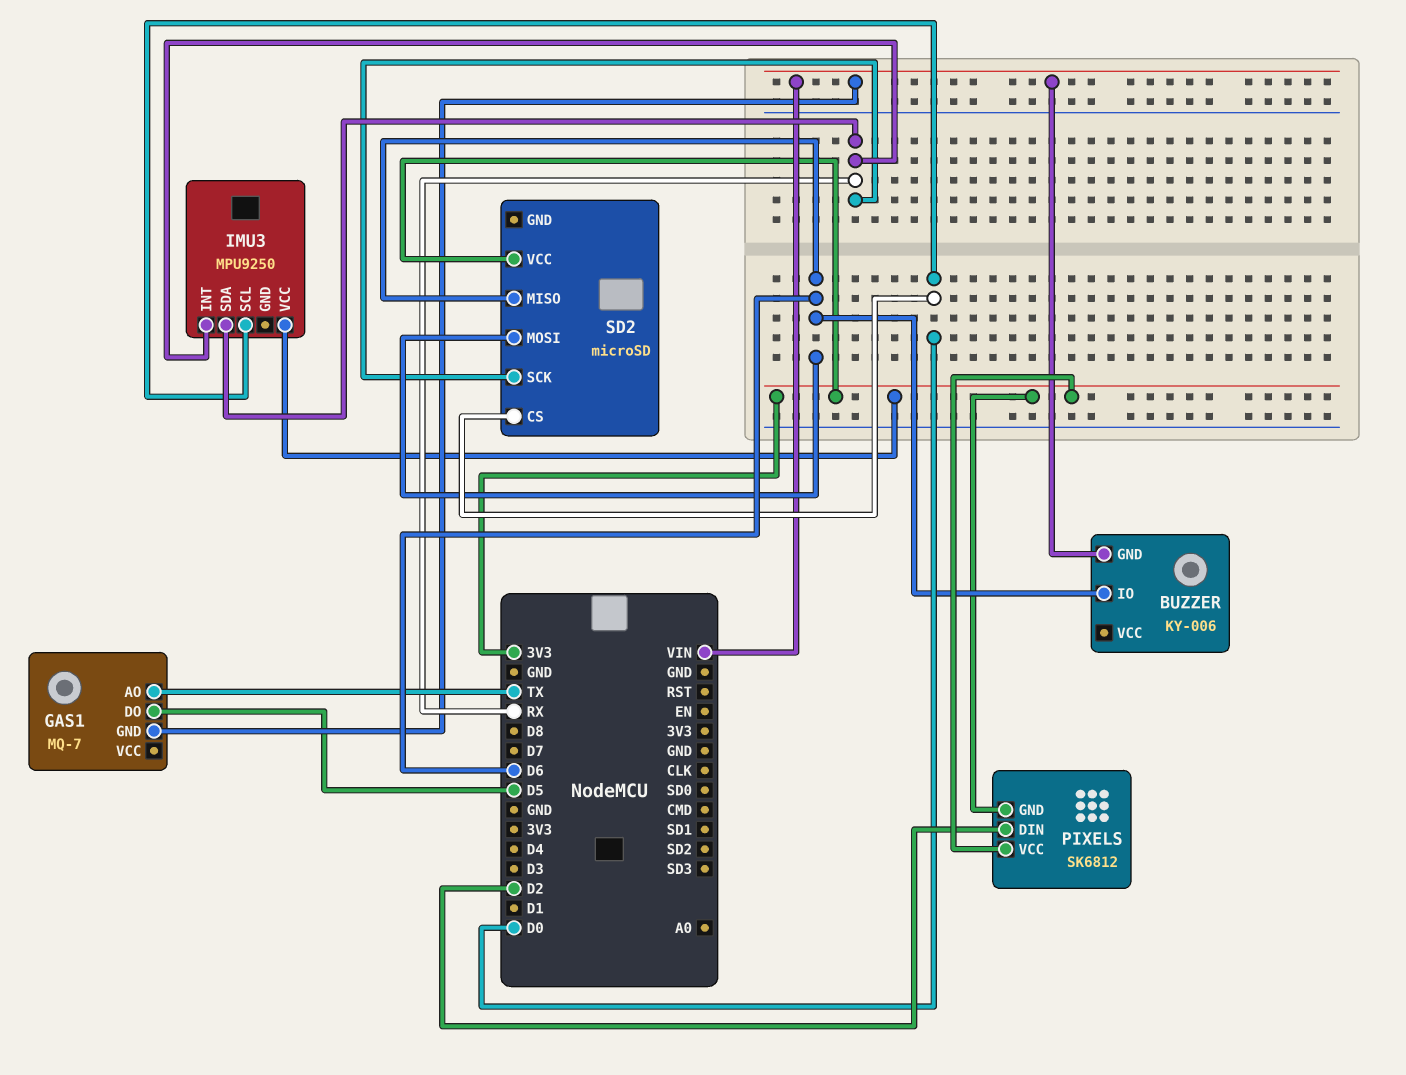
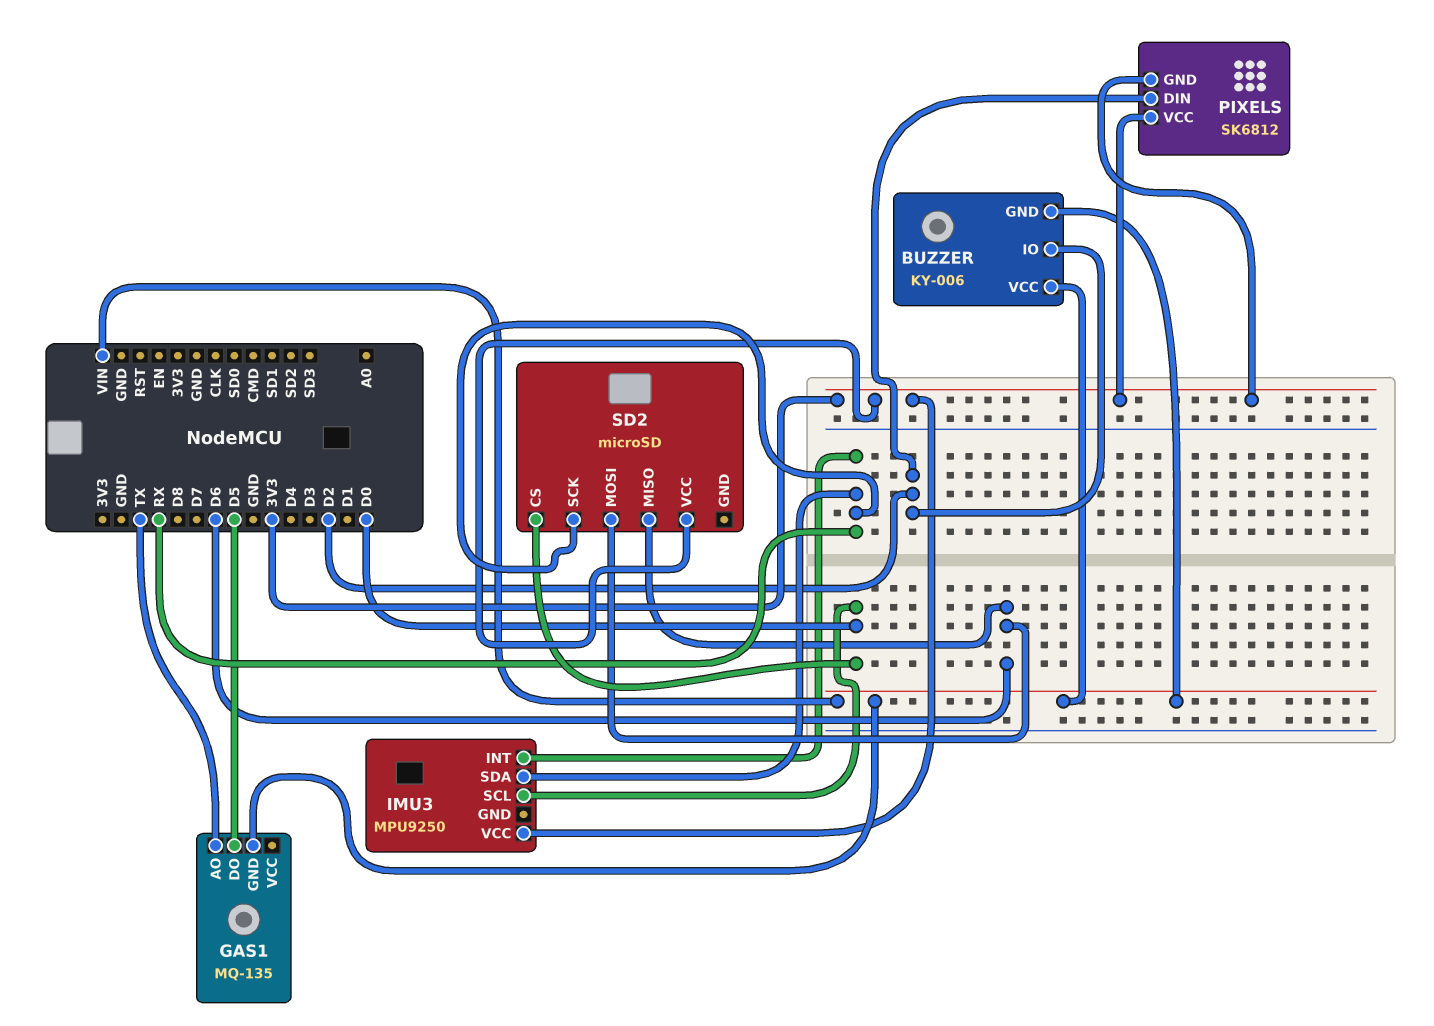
BUZZER pin IO: D6 -> D2
BUZZER pin VCC: none -> VIN
GAS1: MQ-7 -> MQ-135

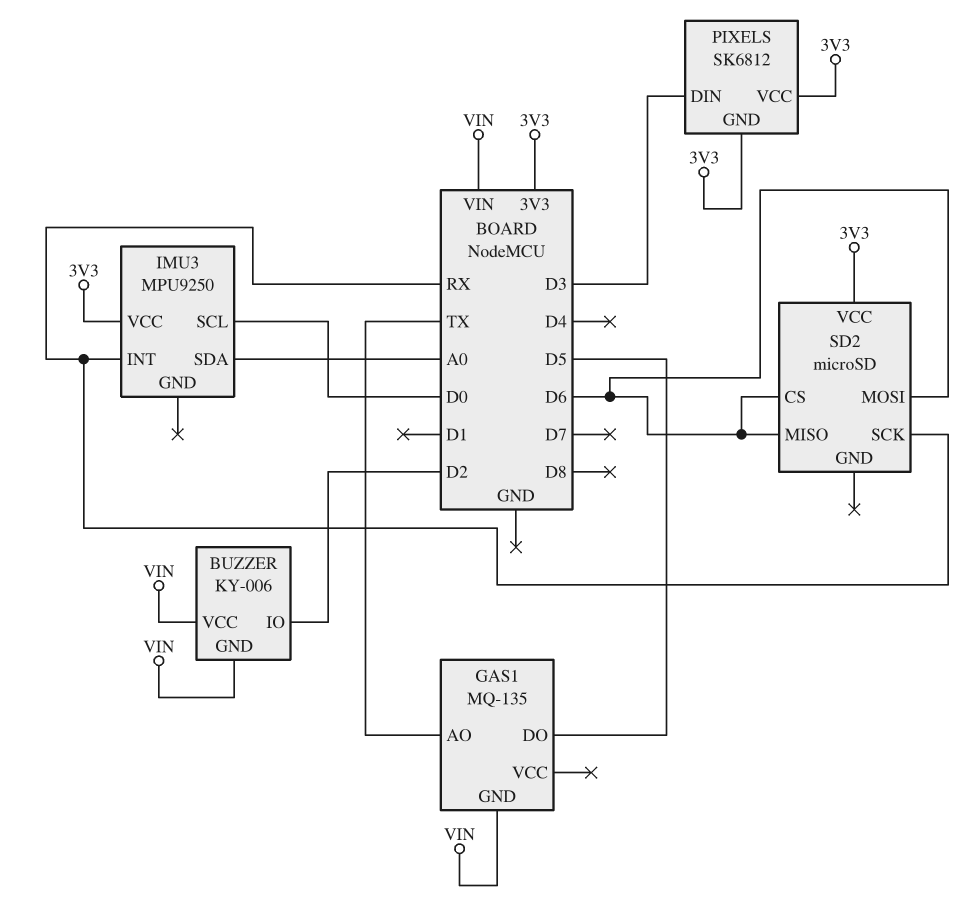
IMU3 pin SDA: RX -> A0
PIXELS pin DIN: D2 -> D3
SD2 pin CS: D0 -> D6

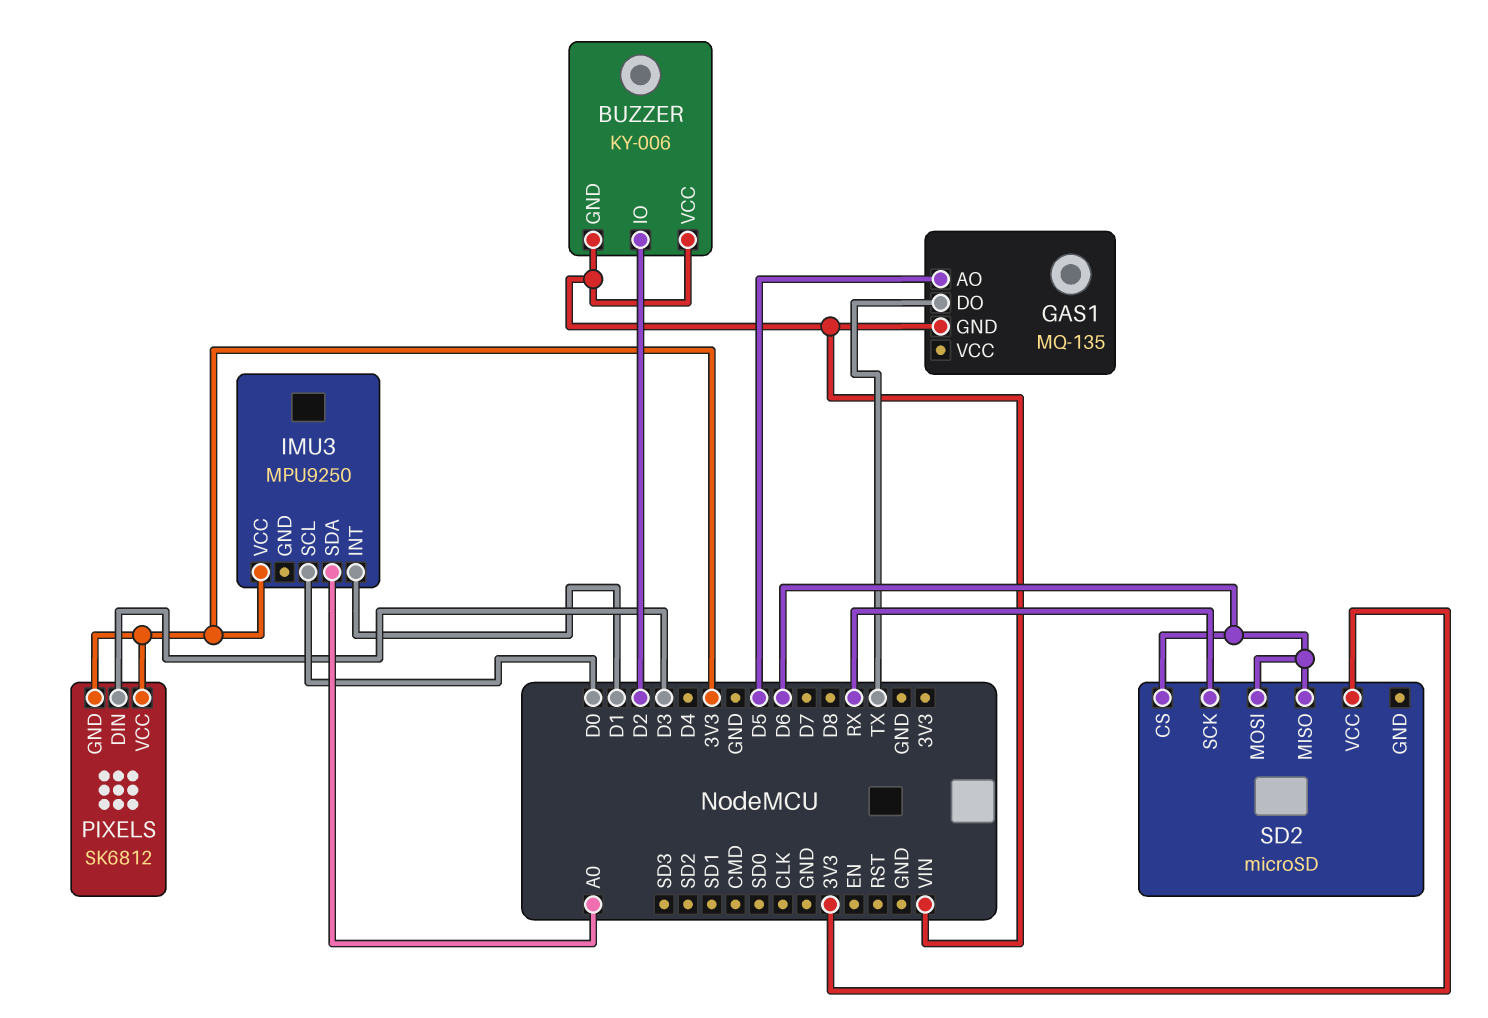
GAS1 pin AO: TX -> D5
GAS1 pin DO: D5 -> TX
IMU3 pin INT: RX -> D1

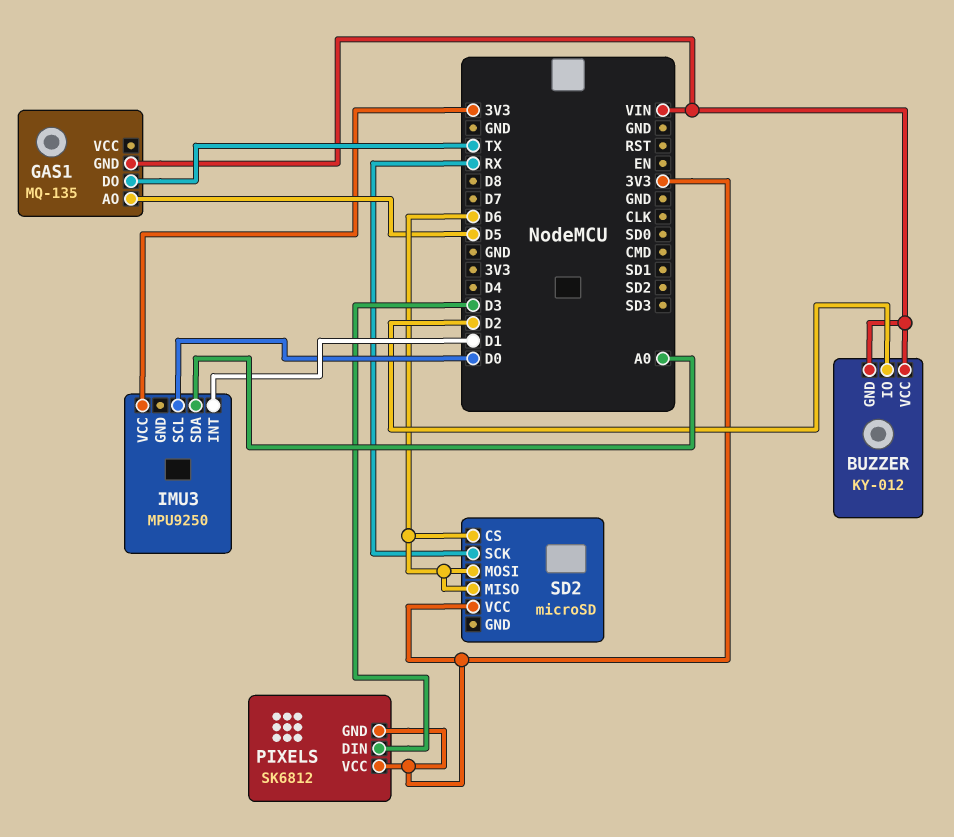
BUZZER: KY-006 -> KY-012

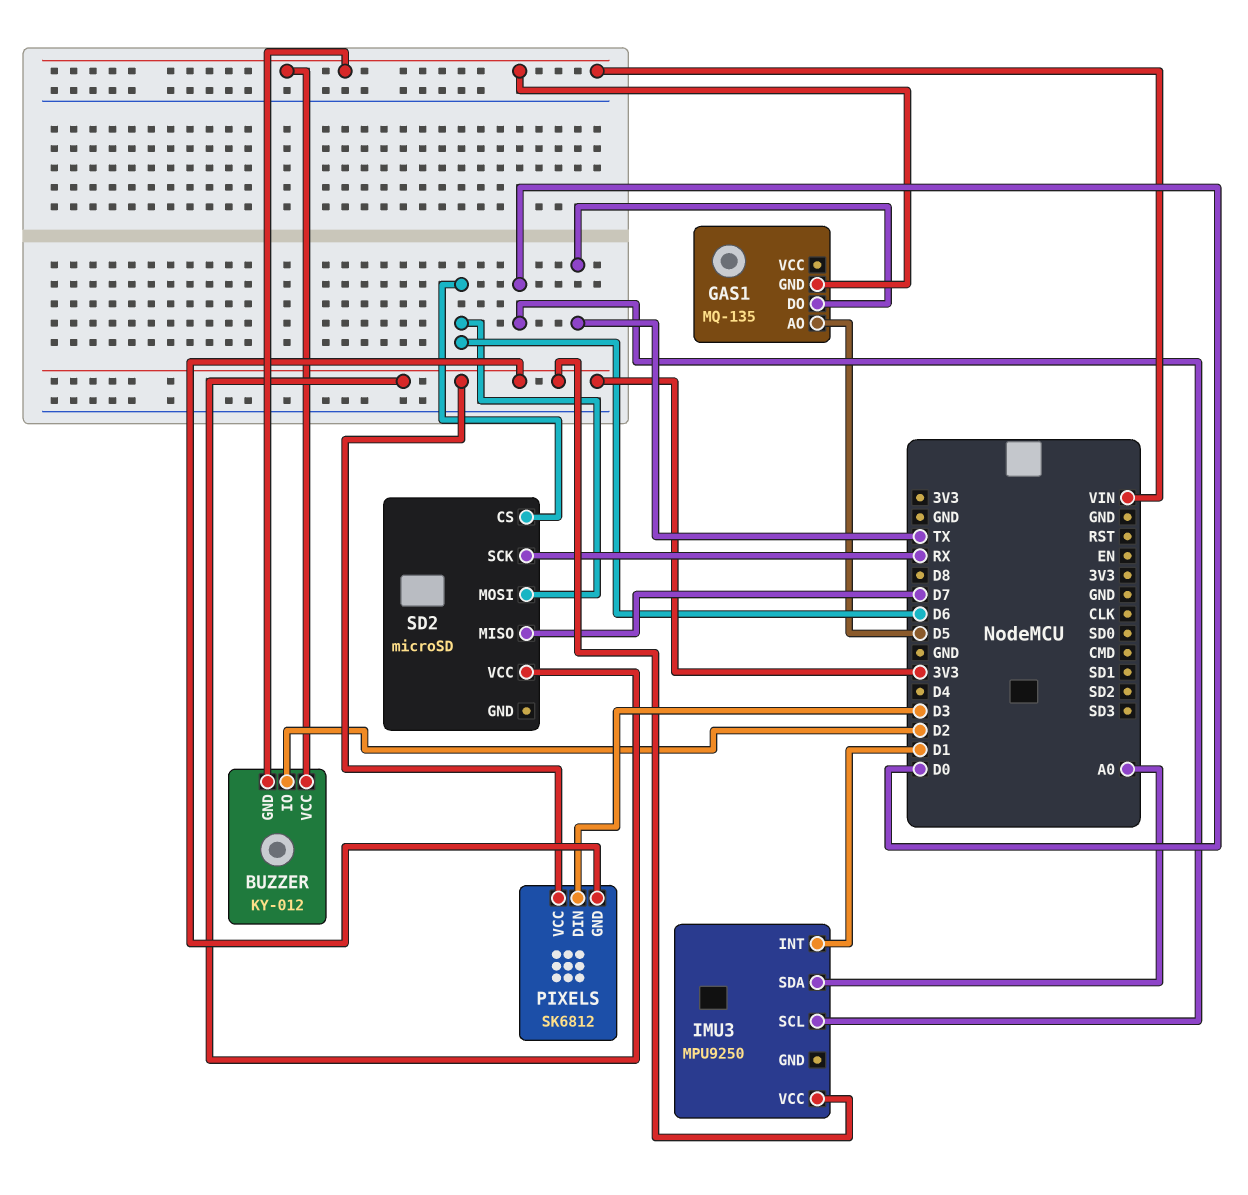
SD2 pin MISO: D6 -> D7

